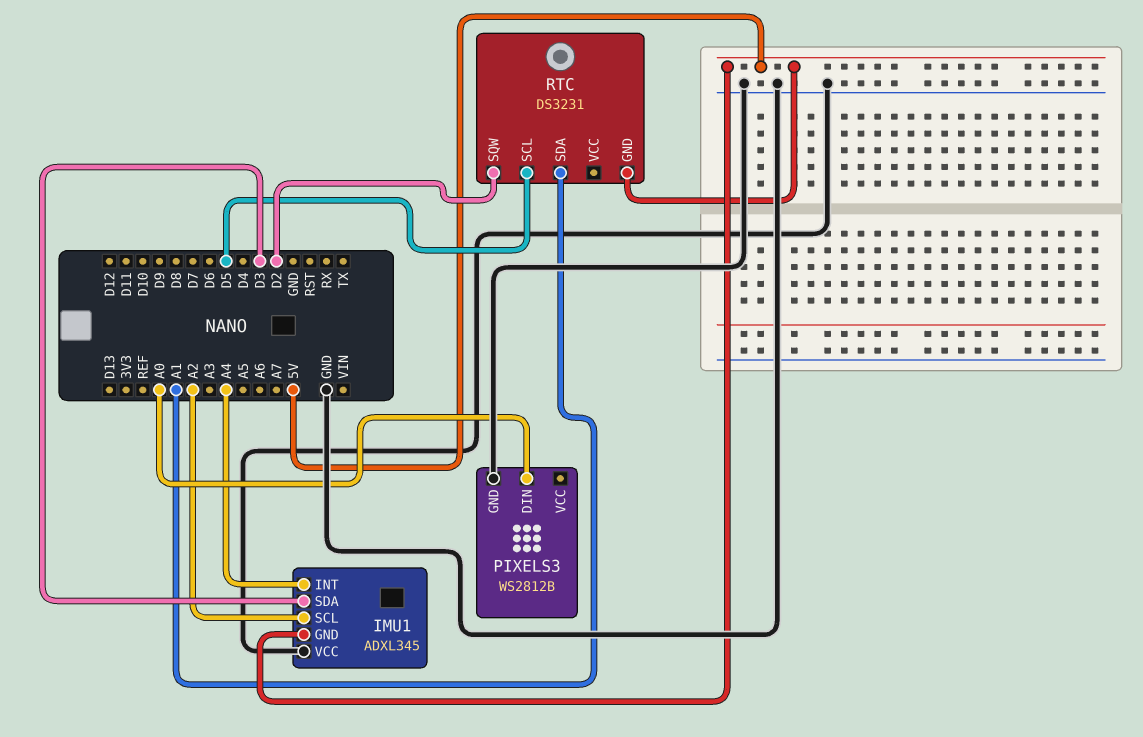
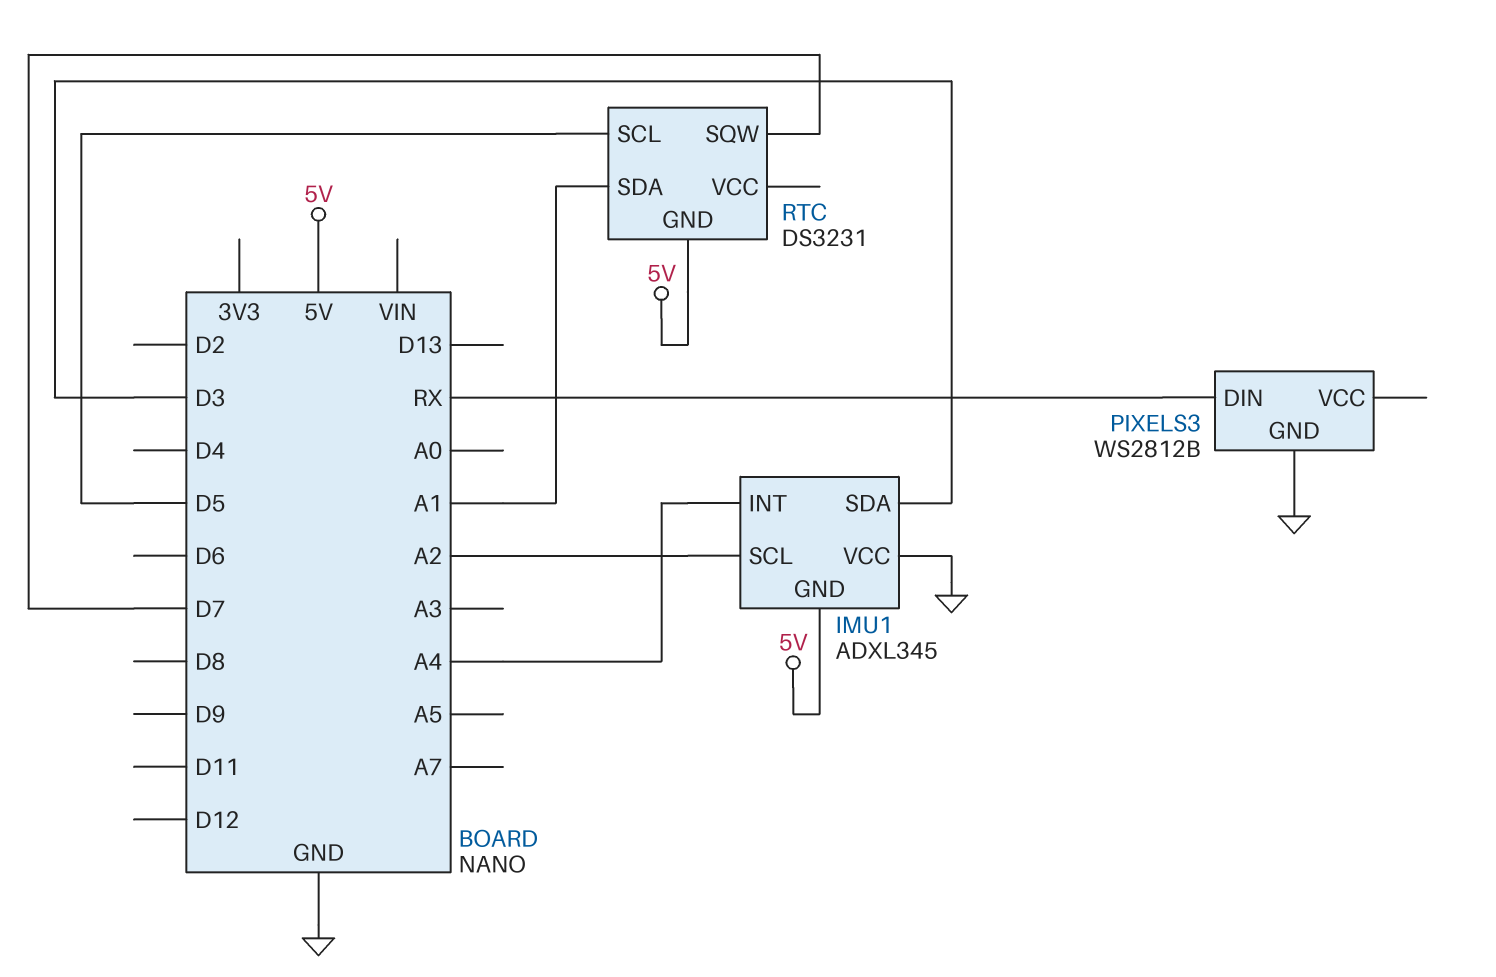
PIXELS3 pin DIN: A0 -> RX
RTC pin SQW: D2 -> D7

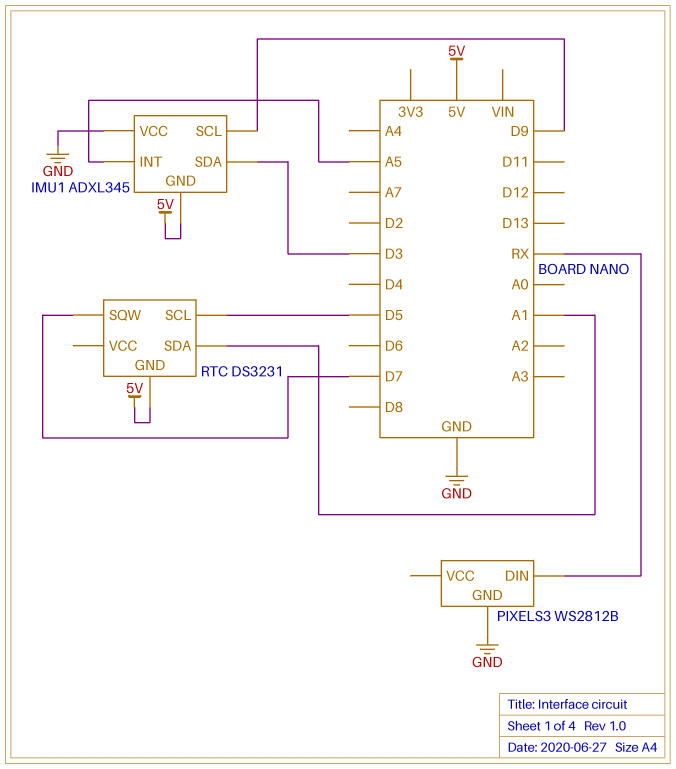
IMU1 pin INT: A4 -> A5
IMU1 pin SCL: A2 -> D9

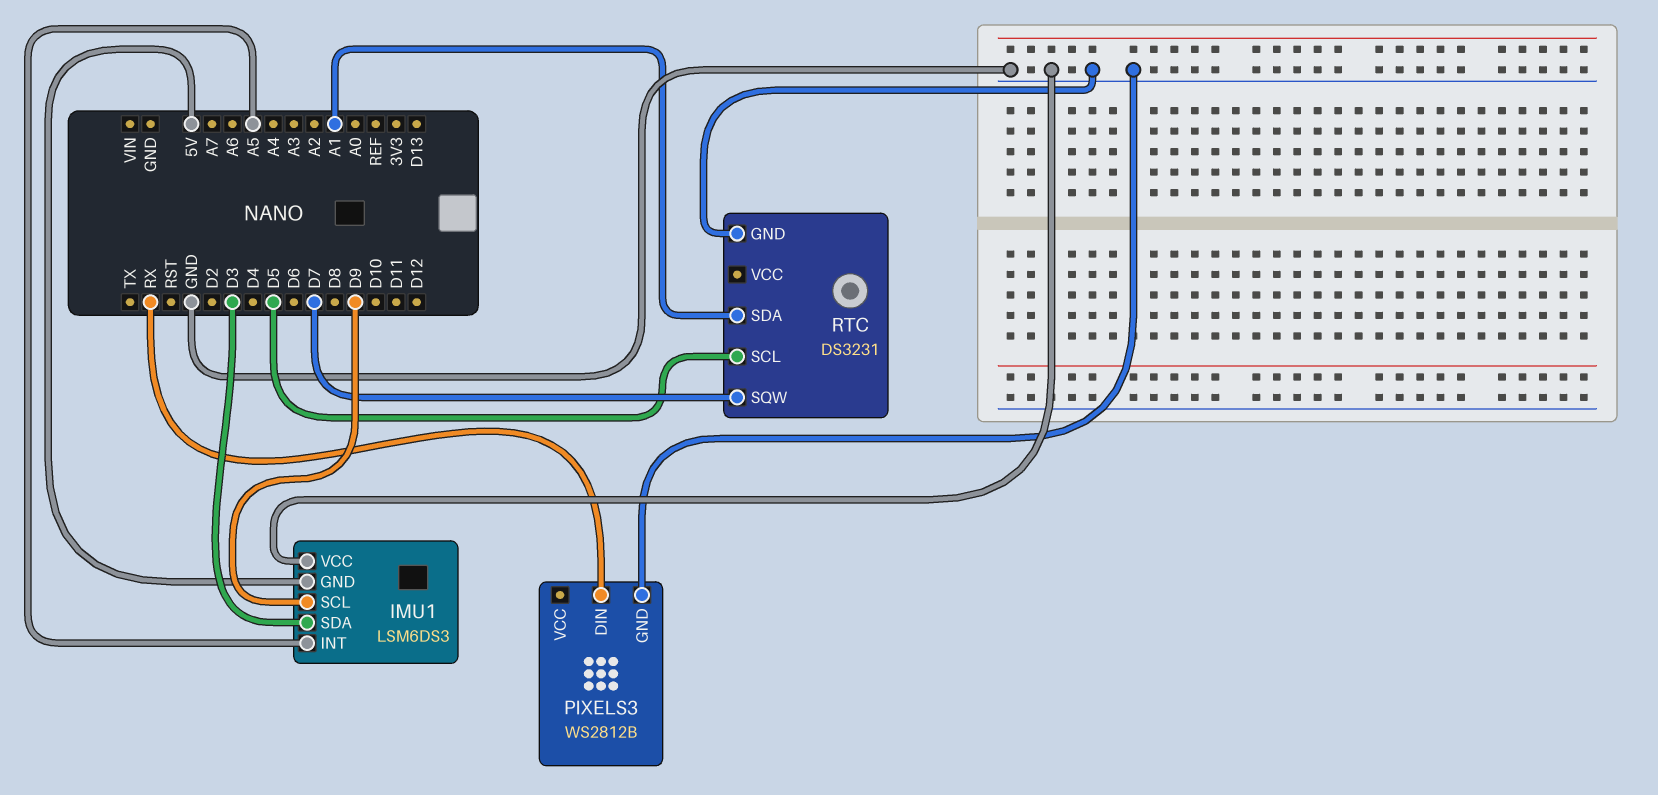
IMU1: ADXL345 -> LSM6DS3
RTC pin GND: 5V -> GND

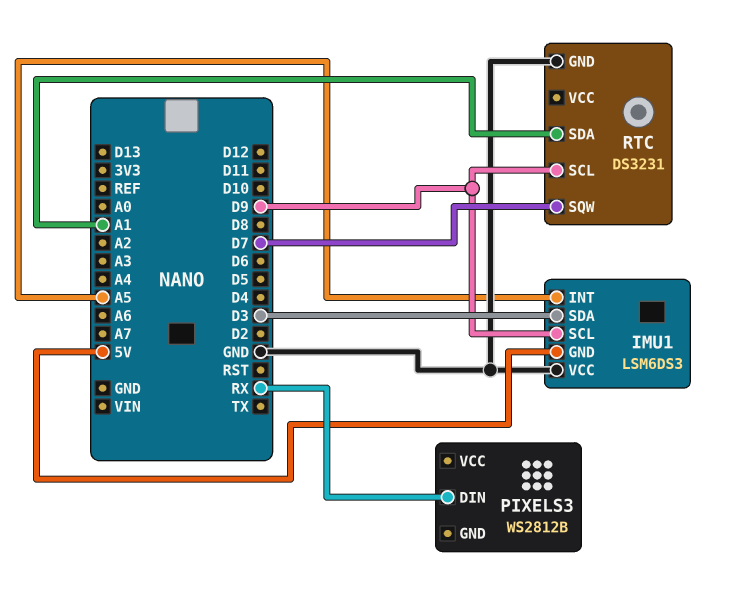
PIXELS3 pin GND: GND -> none
RTC pin SCL: D5 -> D9

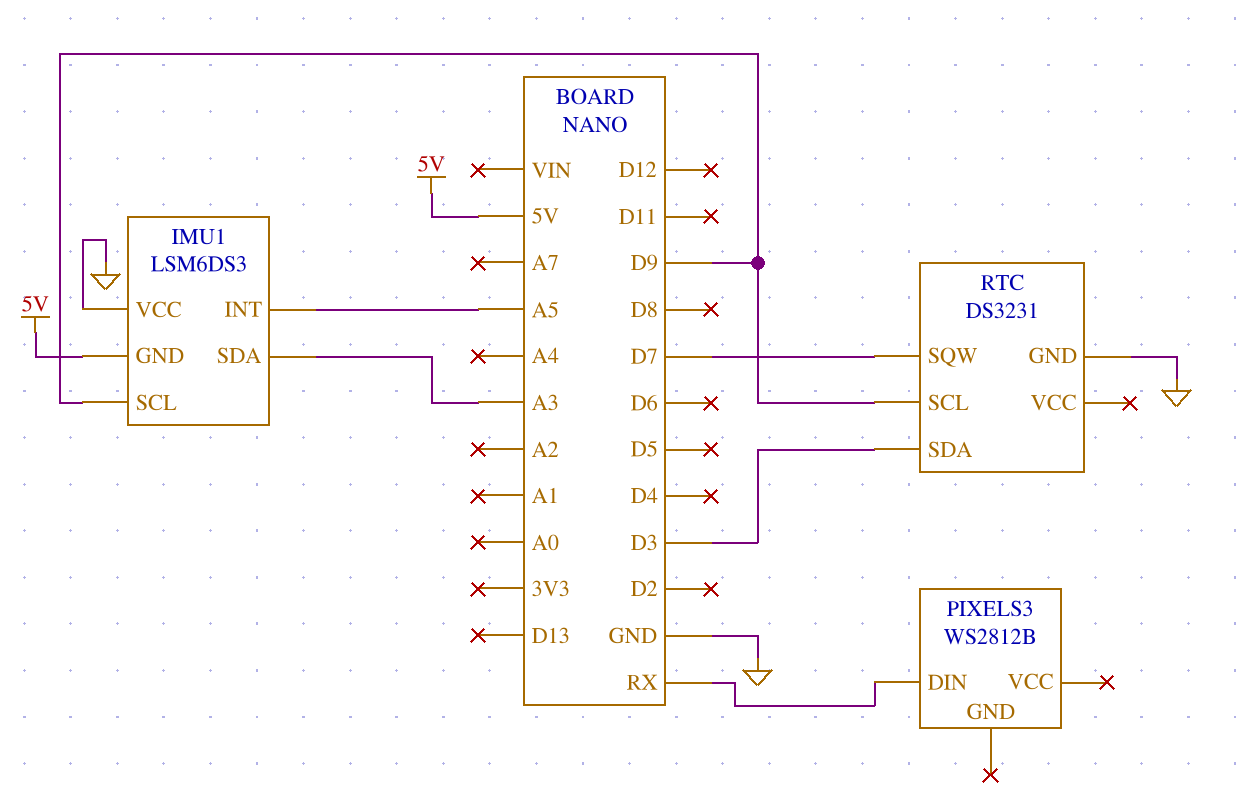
IMU1 pin SDA: D3 -> A3
RTC pin SDA: A1 -> D3

